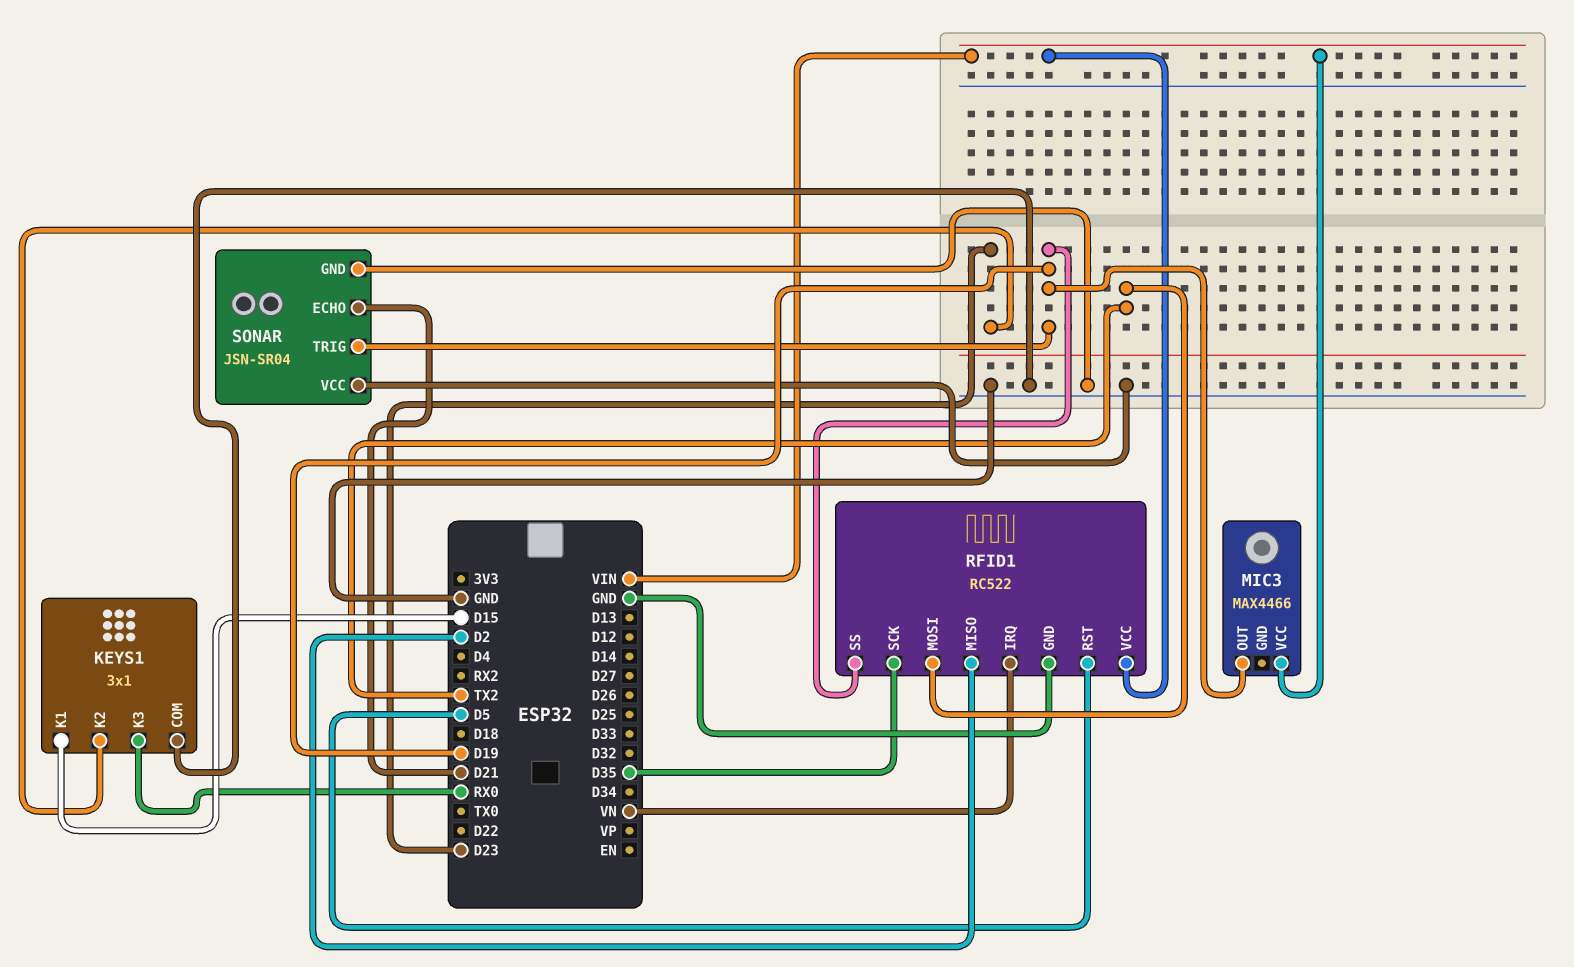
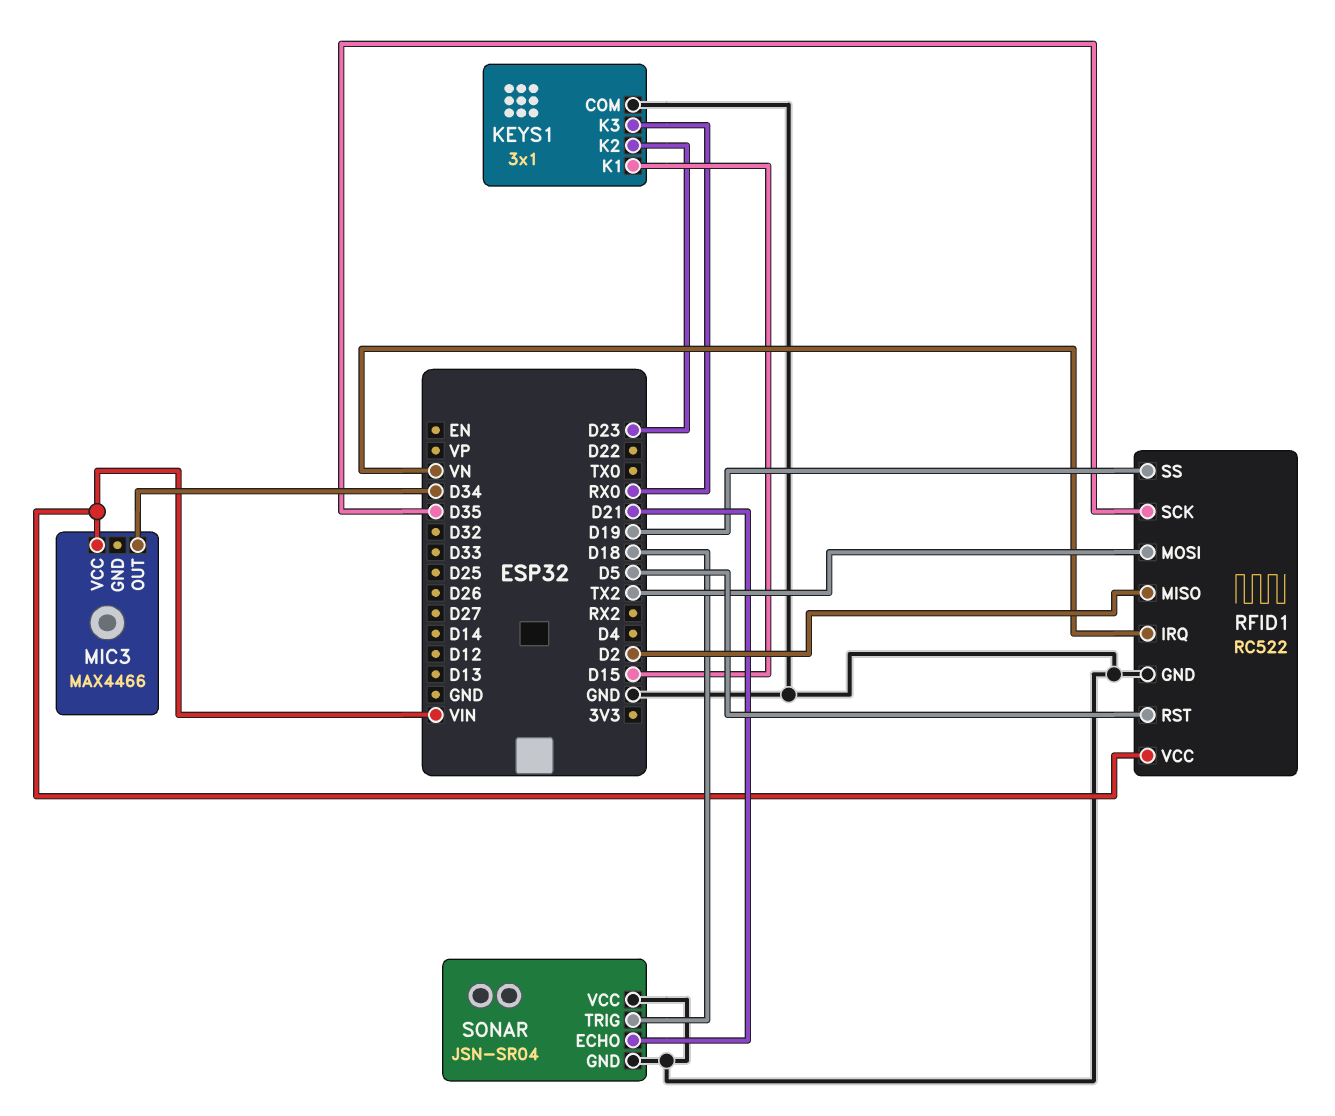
MIC3 pin OUT: D19 -> D34
SONAR pin TRIG: D19 -> D18

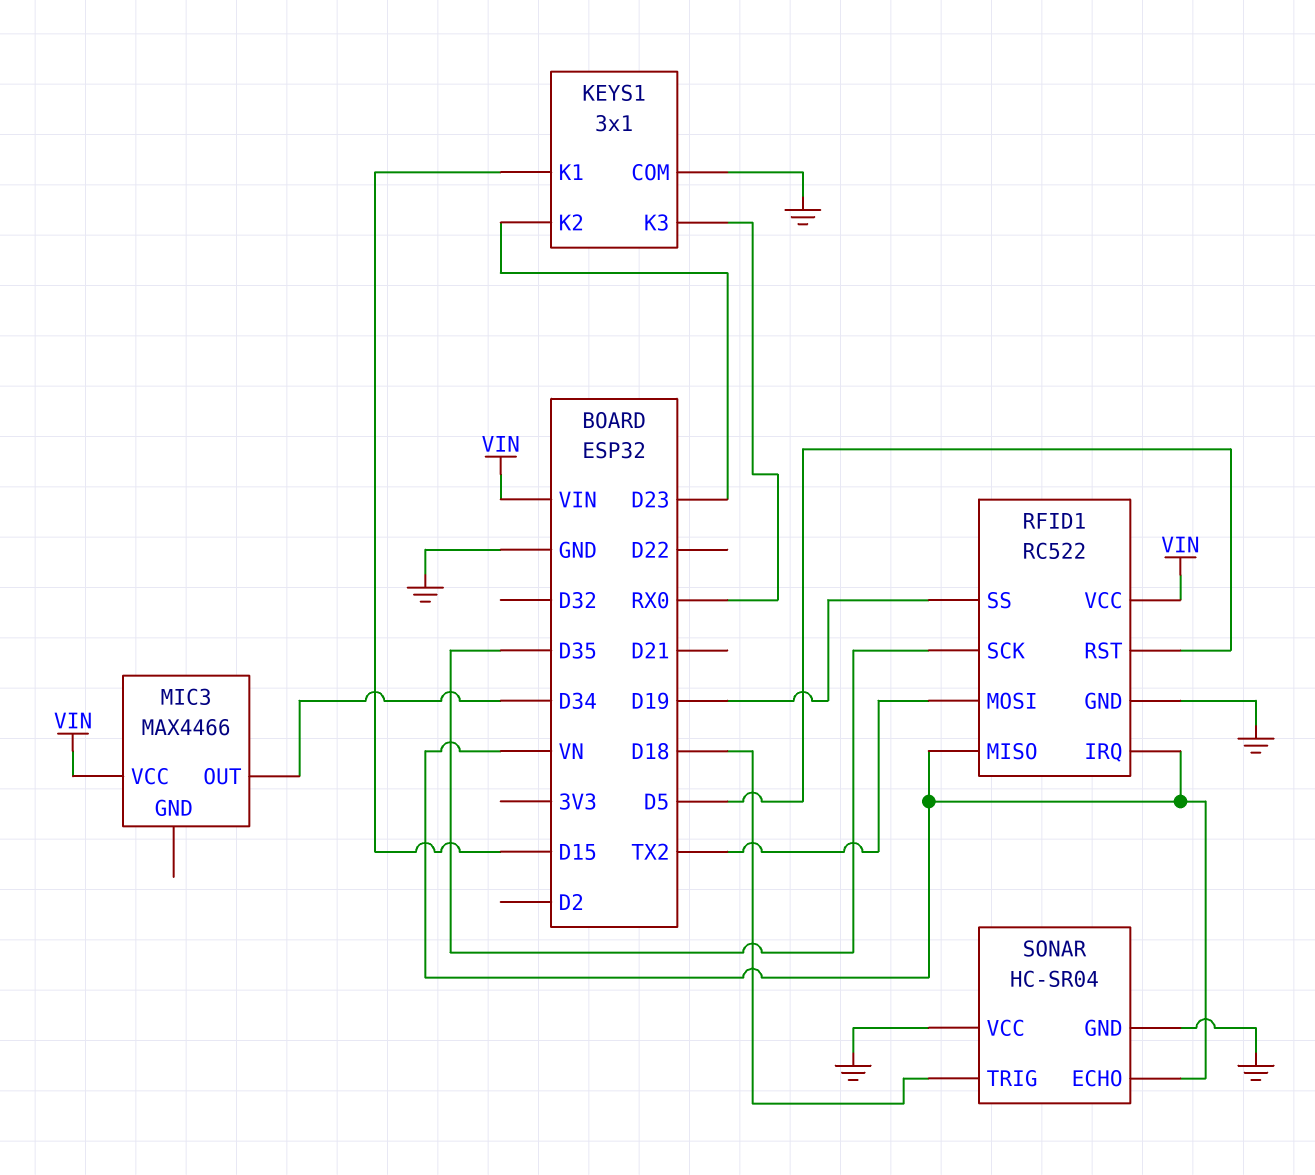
RFID1 pin MISO: D2 -> VN
SONAR: JSN-SR04 -> HC-SR04
SONAR pin ECHO: D21 -> VN

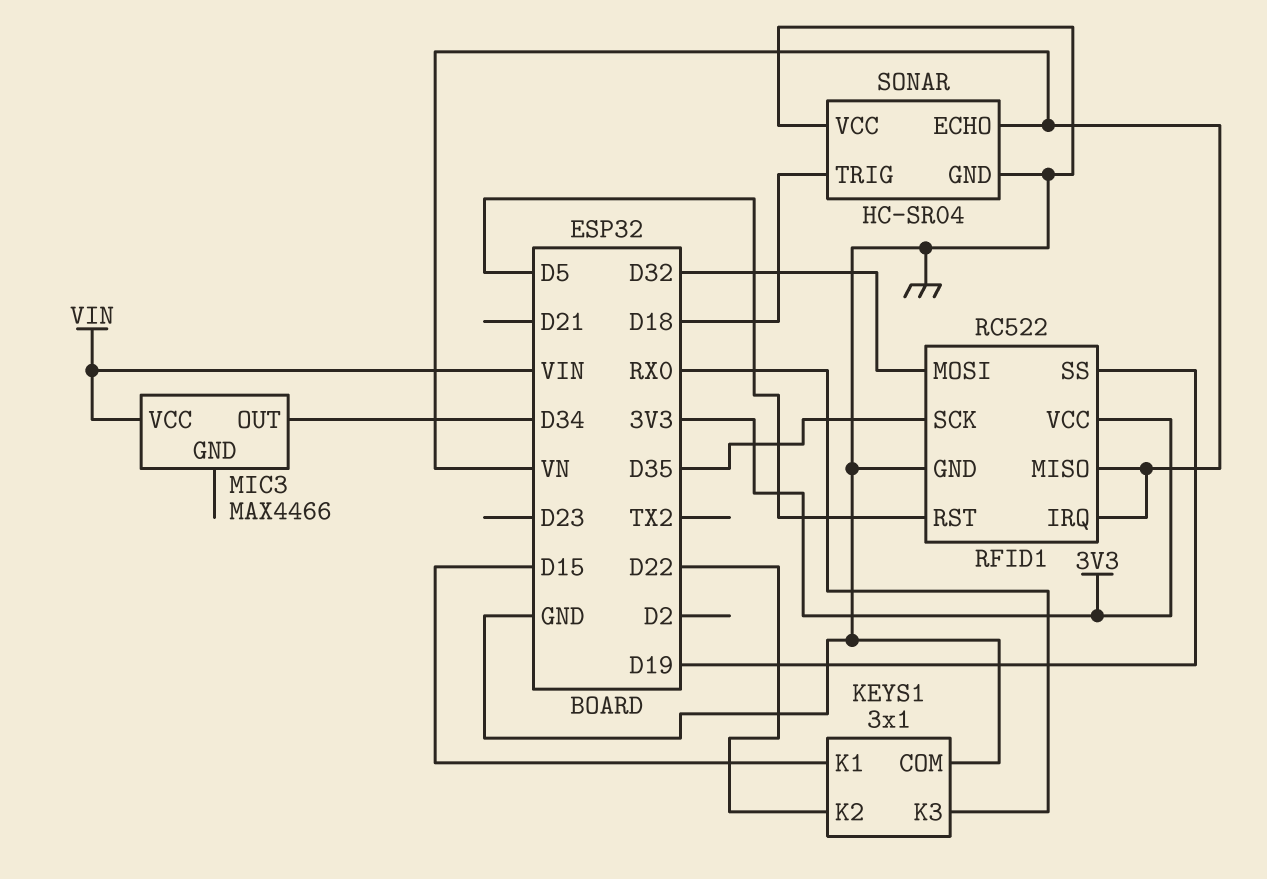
KEYS1 pin K2: D23 -> D22
RFID1 pin MOSI: TX2 -> D32
RFID1 pin VCC: VIN -> 3V3

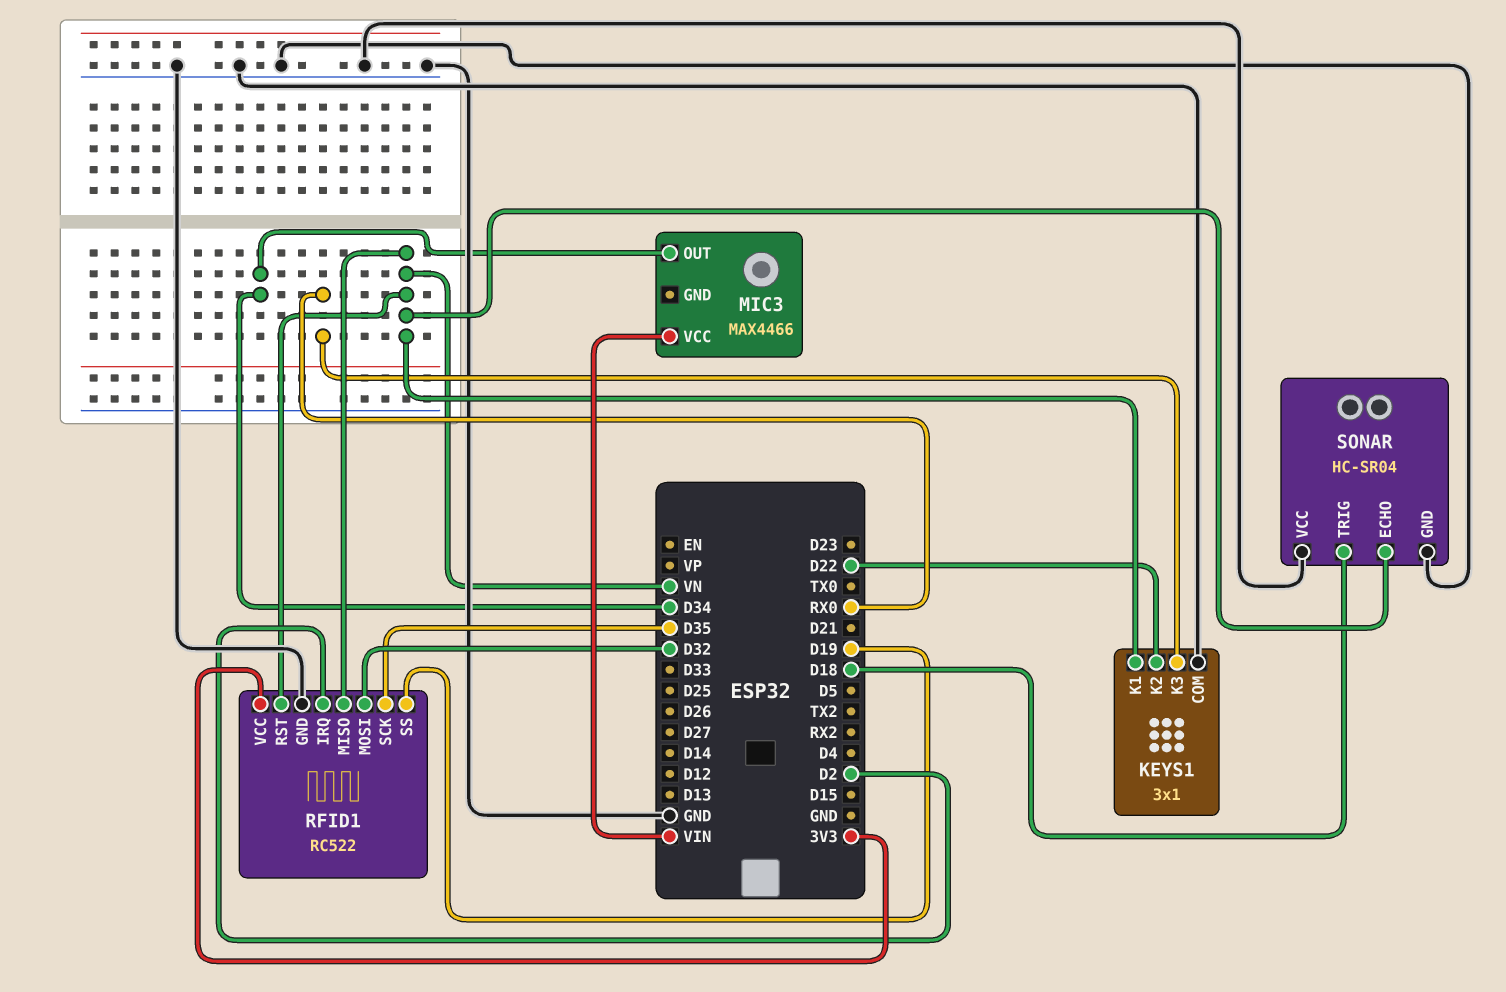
KEYS1 pin K1: D15 -> VN
RFID1 pin IRQ: VN -> D2
RFID1 pin RST: D5 -> VN

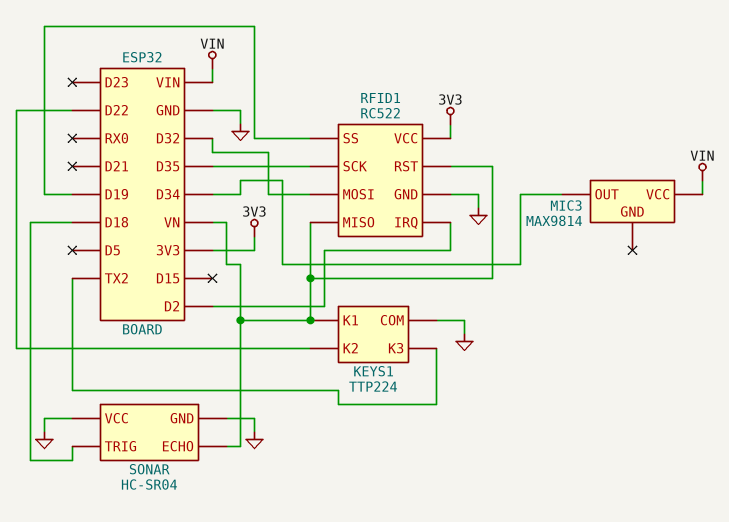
KEYS1: 3x1 -> TTP224
KEYS1 pin K3: RX0 -> TX2
MIC3: MAX4466 -> MAX9814

